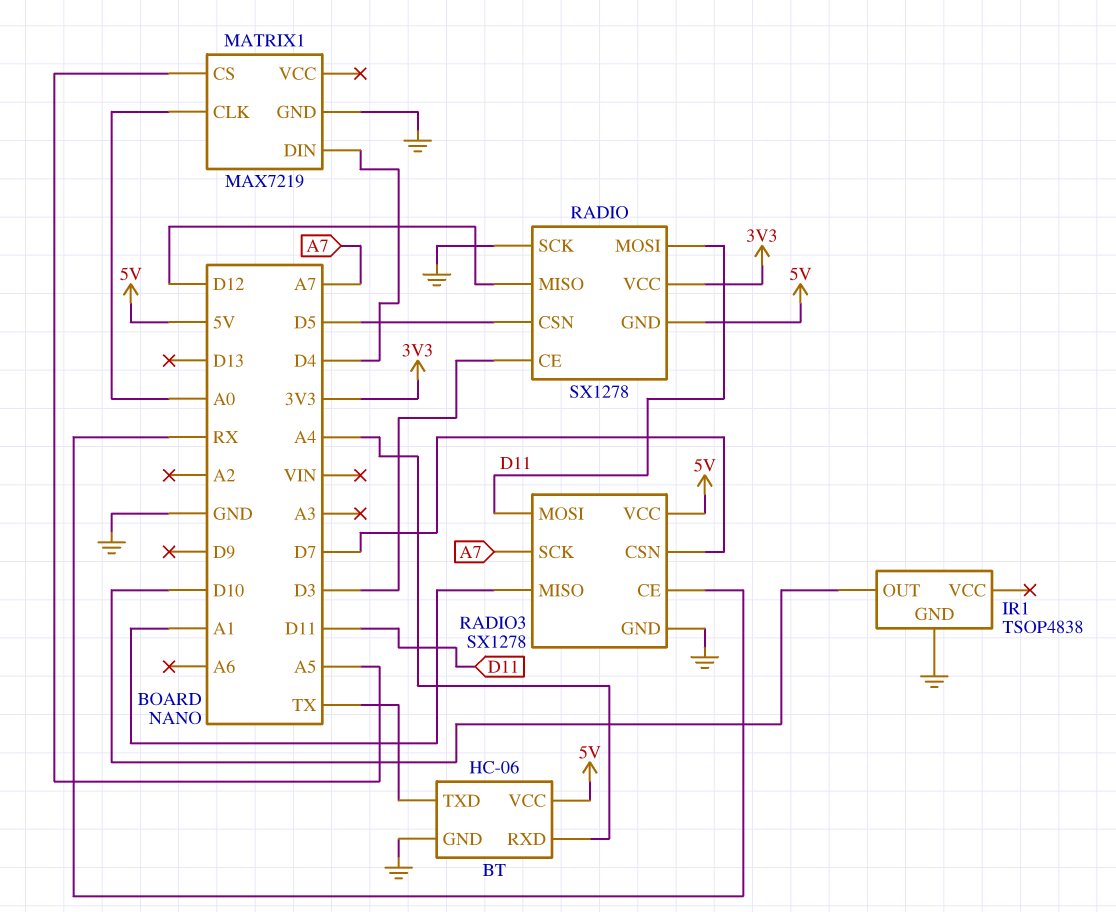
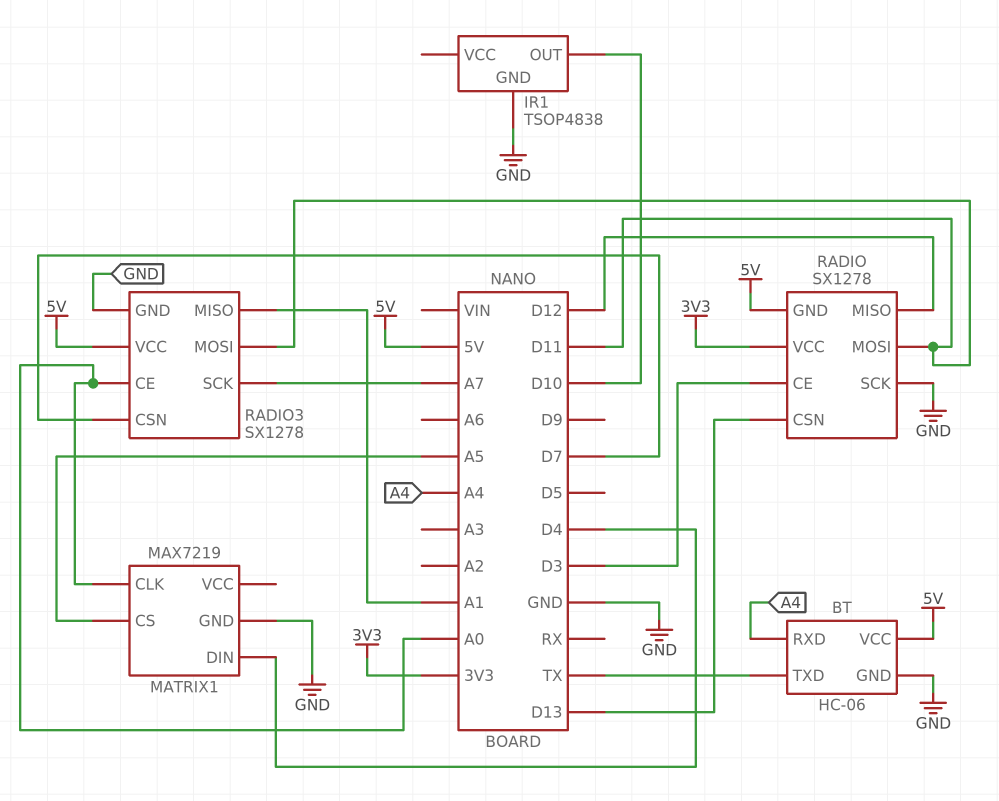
RADIO pin CSN: D5 -> D13
RADIO3 pin CE: RX -> A0

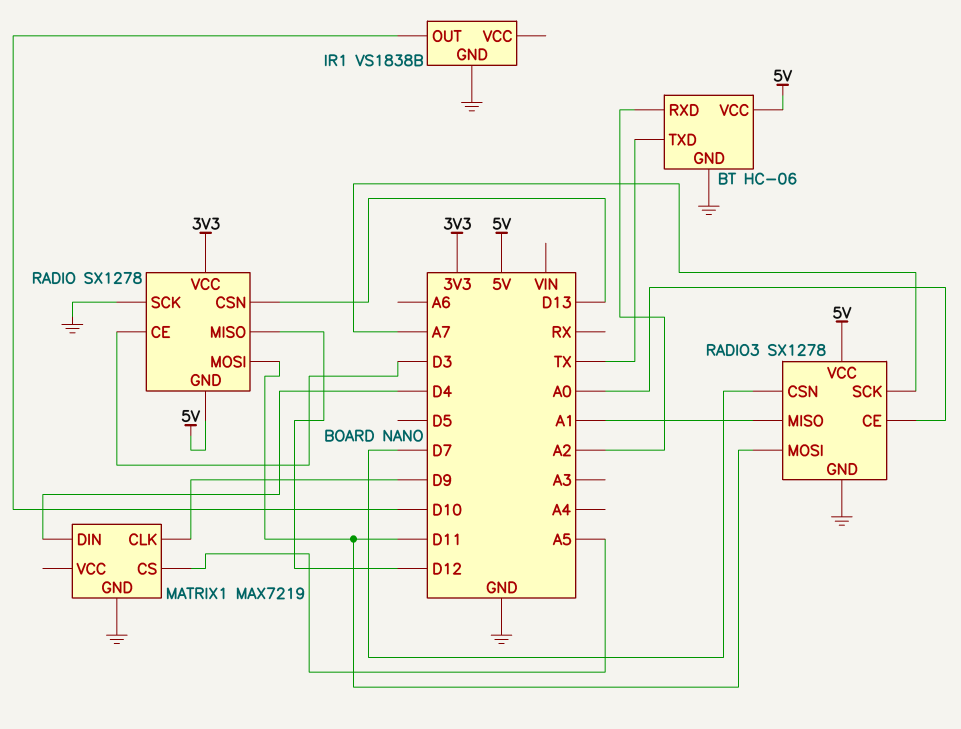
BT pin RXD: A4 -> A2
IR1: TSOP4838 -> VS1838B
MATRIX1 pin CLK: A0 -> D9

